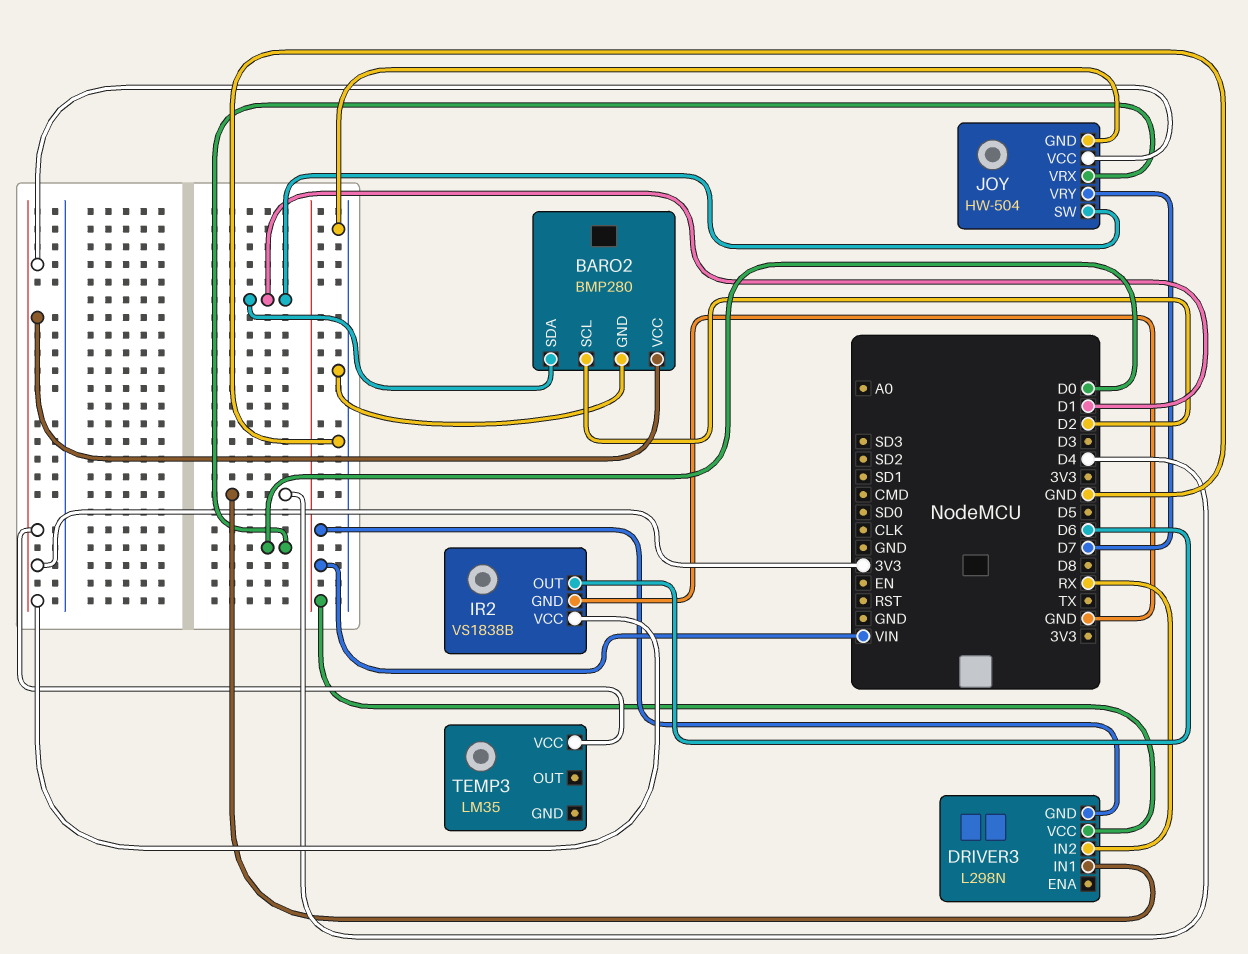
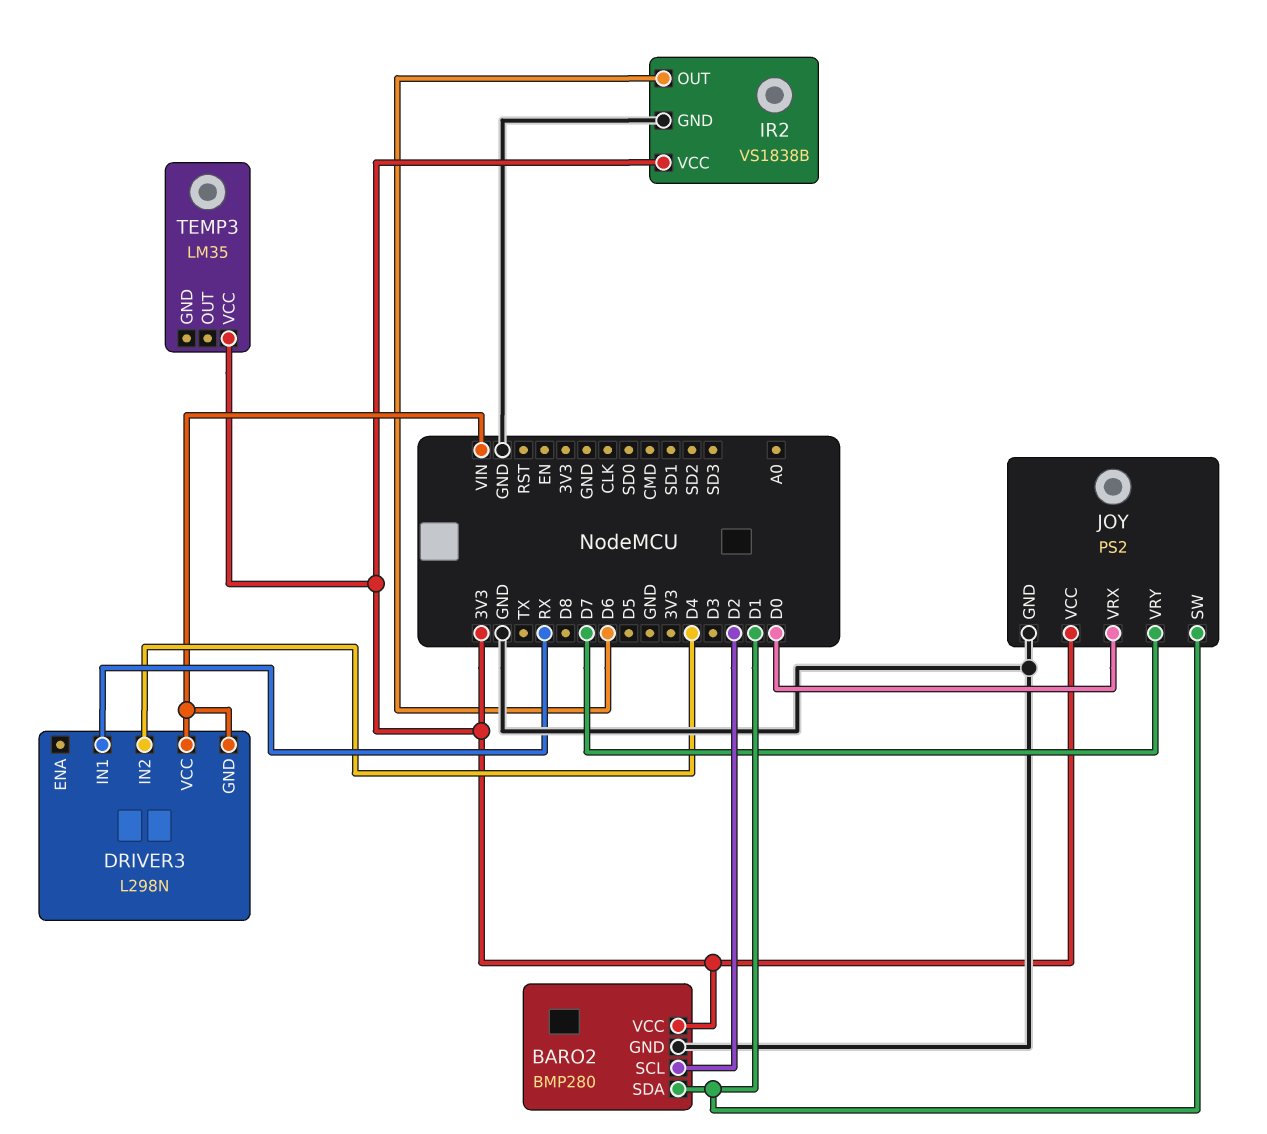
DRIVER3 pin IN1: D4 -> RX
DRIVER3 pin IN2: RX -> D4
JOY: HW-504 -> PS2

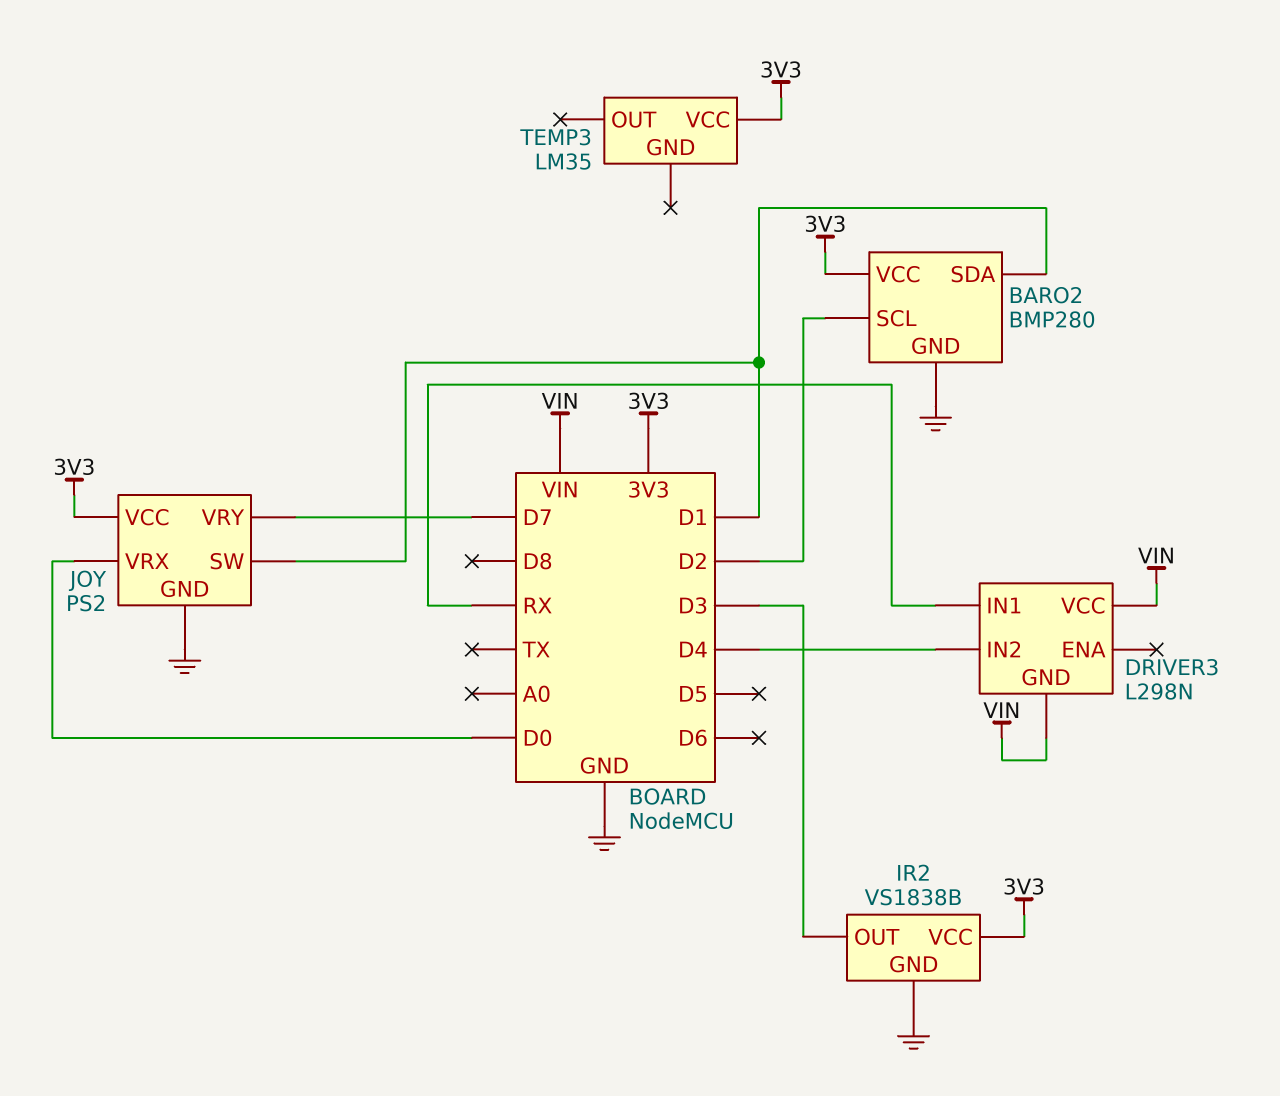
IR2 pin OUT: D6 -> D3

